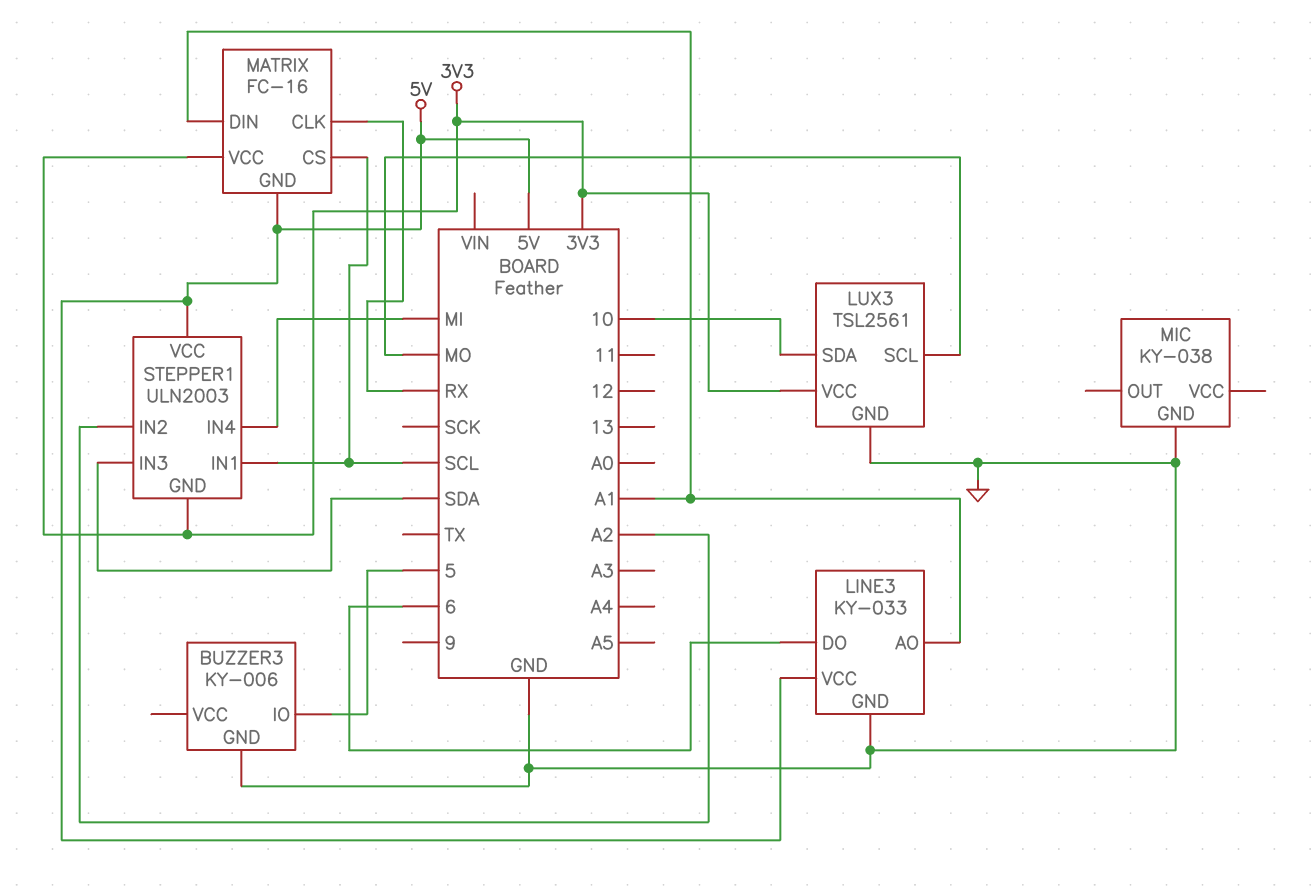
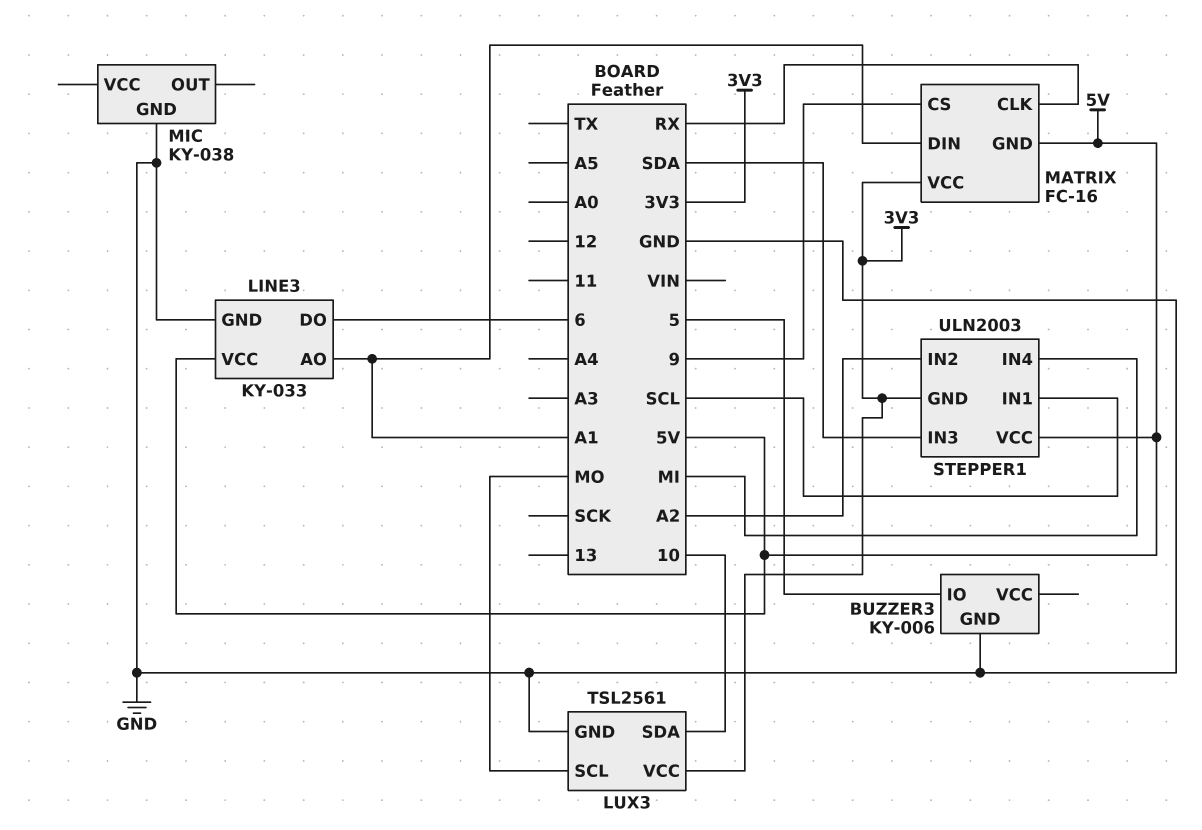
MATRIX pin CS: SCL -> 9

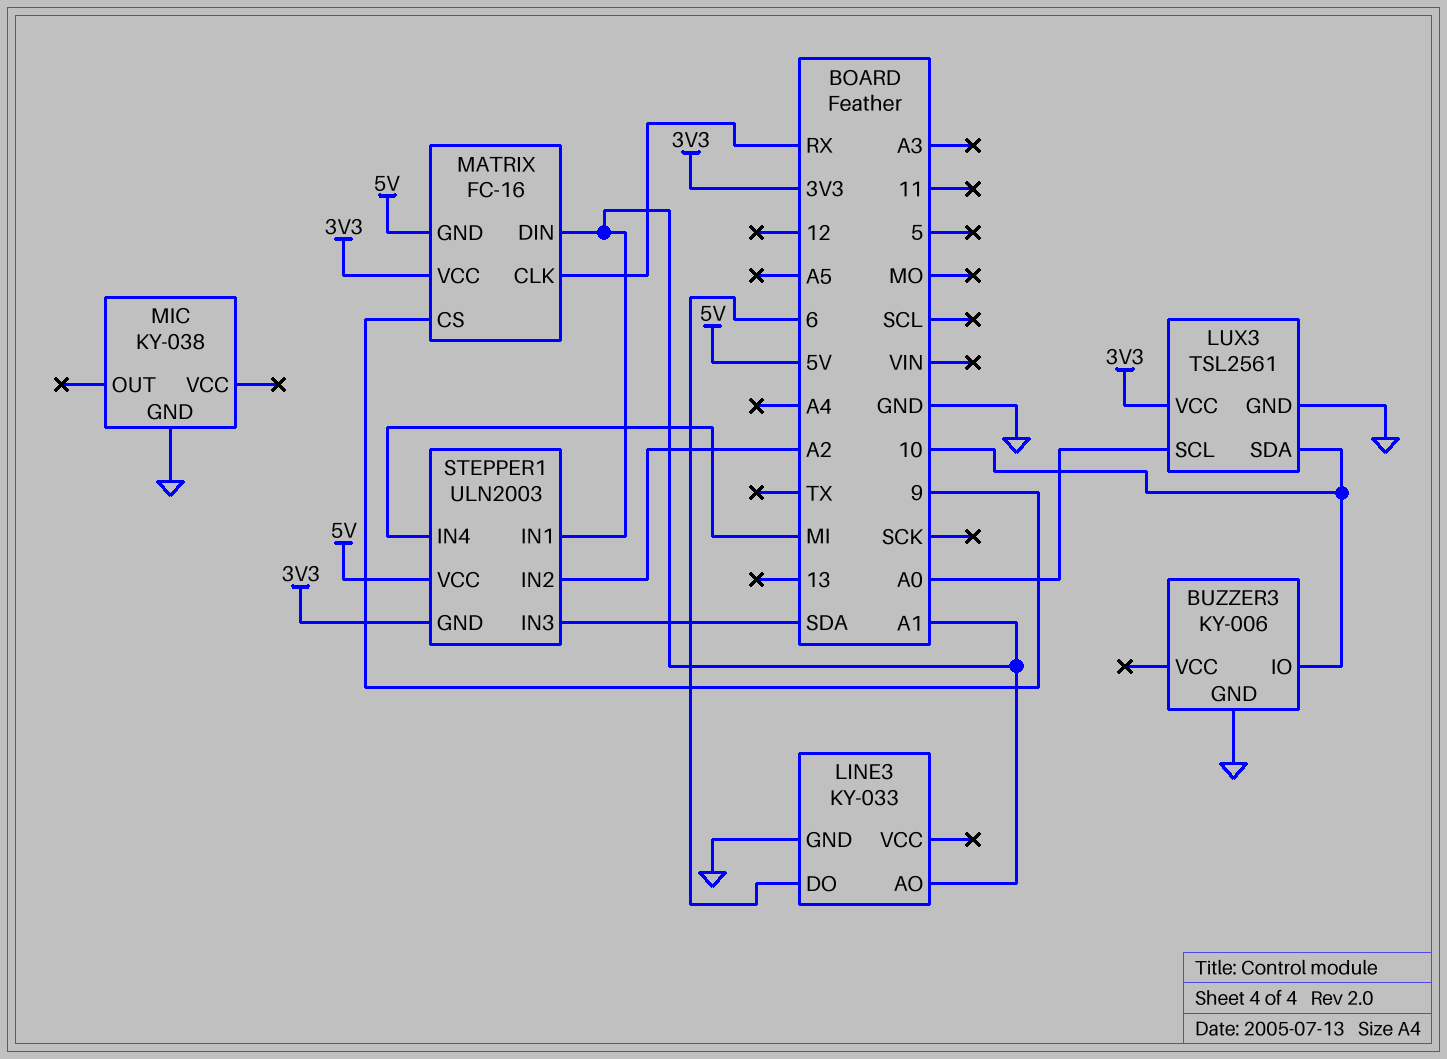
BUZZER3 pin IO: 5 -> 10
LINE3 pin VCC: 5V -> none
LUX3 pin SCL: MO -> A0
STEPPER1 pin IN1: SCL -> A1

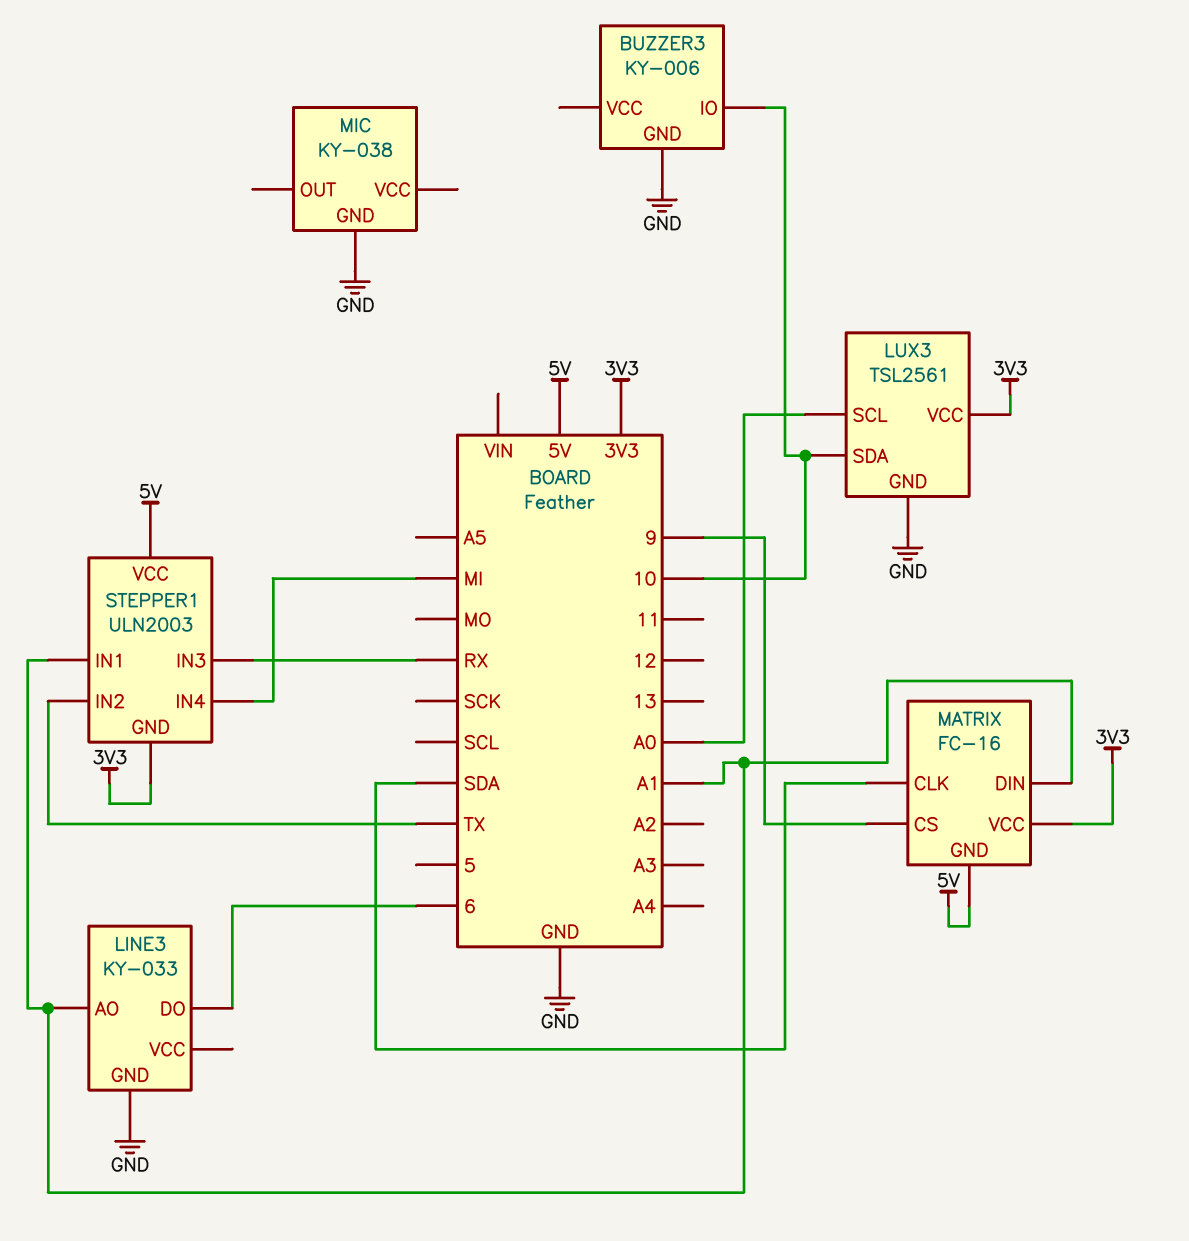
MATRIX pin CLK: RX -> SDA
STEPPER1 pin IN2: A2 -> TX
STEPPER1 pin IN3: SDA -> RX

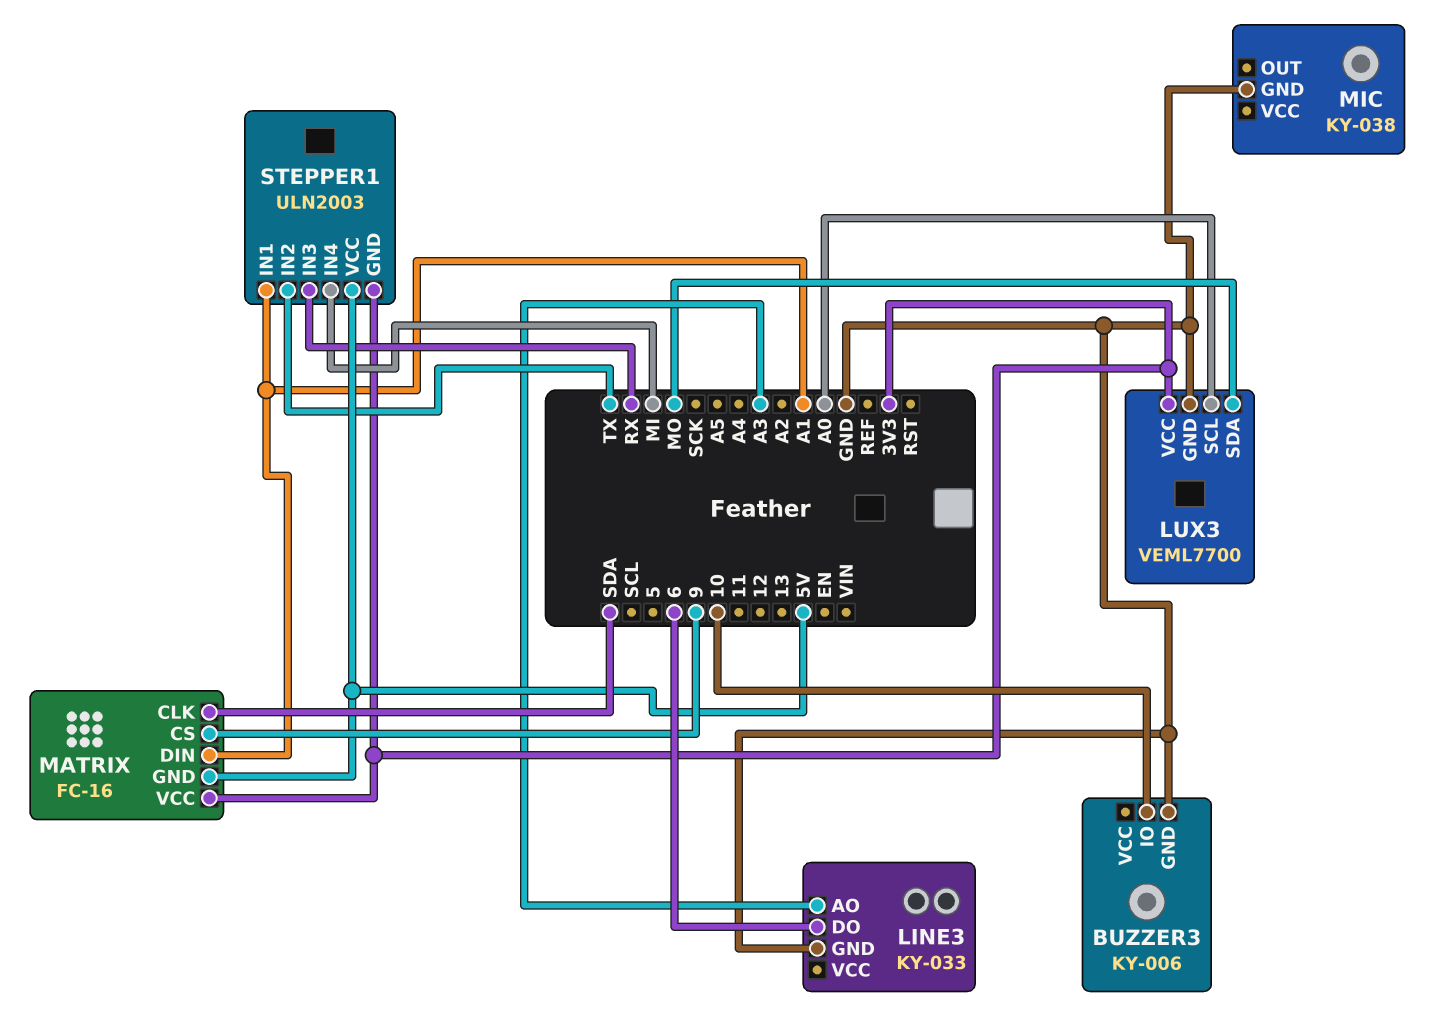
LINE3 pin AO: A1 -> A3
LUX3: TSL2561 -> VEML7700
LUX3 pin SDA: 10 -> MO

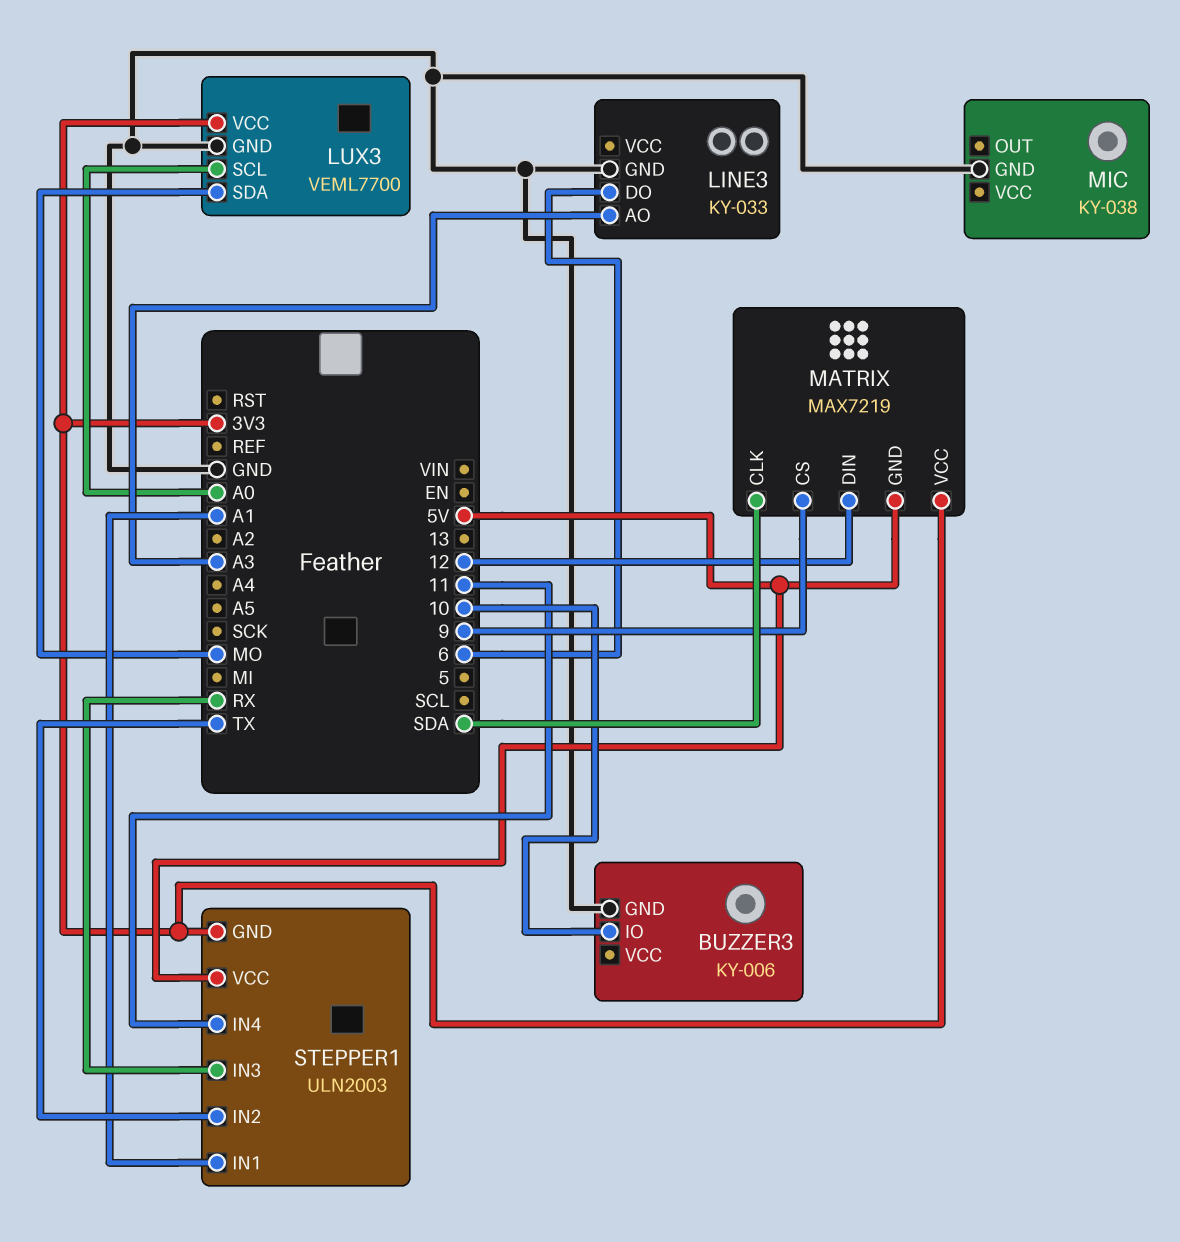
MATRIX: FC-16 -> MAX7219
MATRIX pin DIN: A1 -> 12
STEPPER1 pin IN4: MI -> 11

